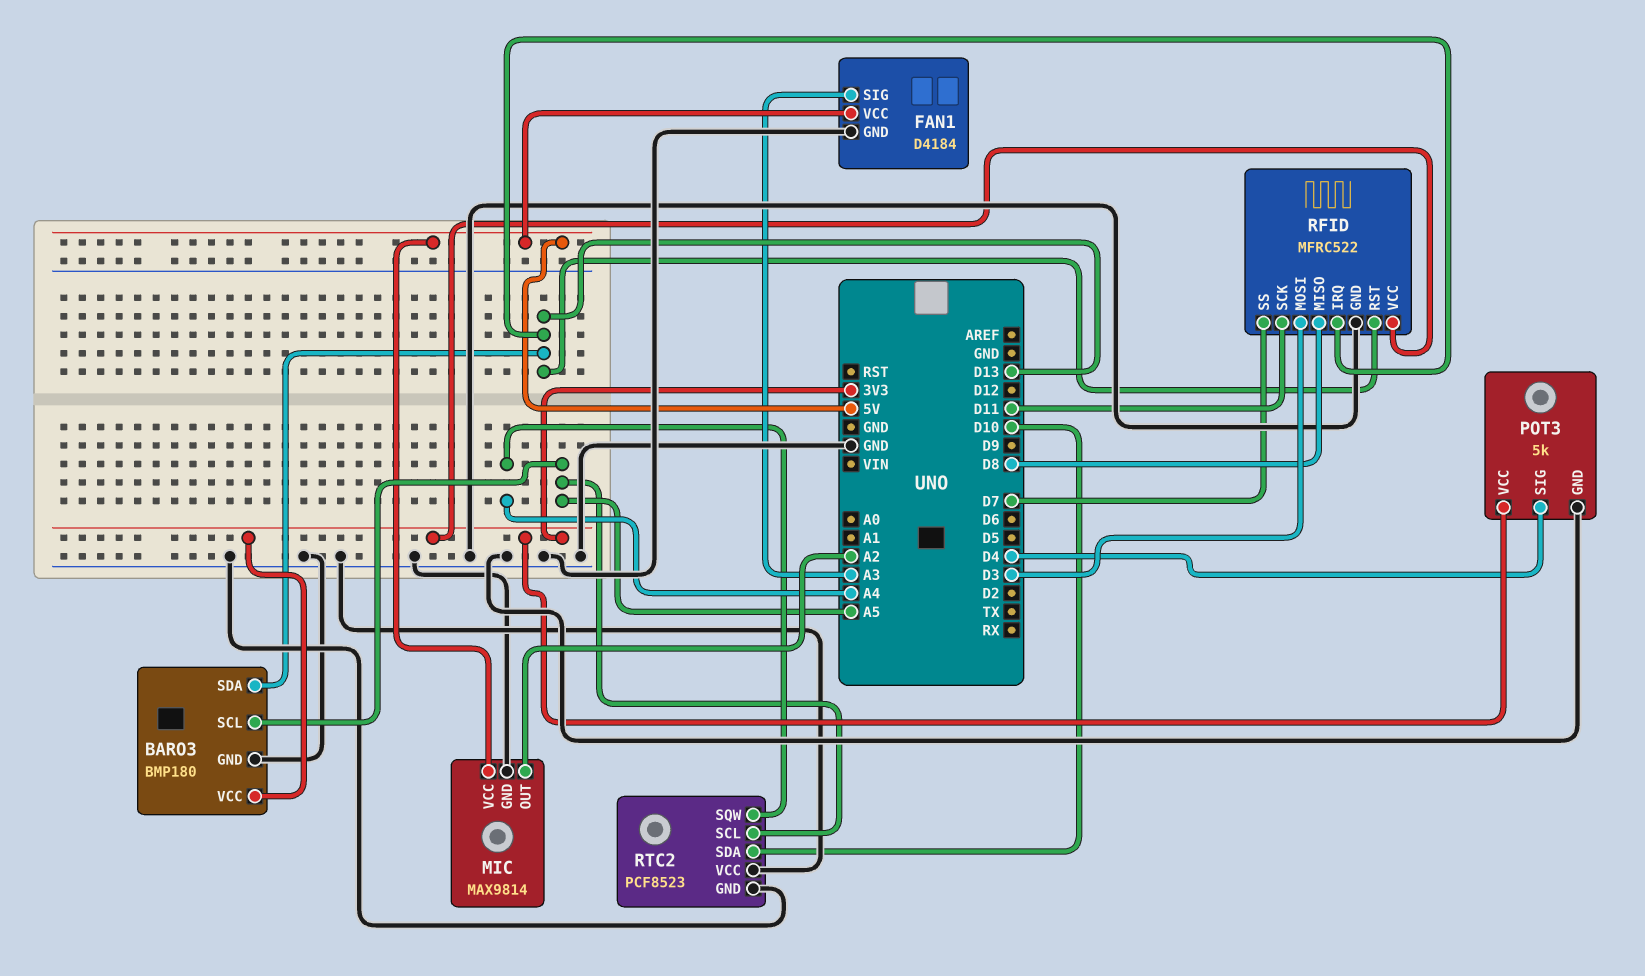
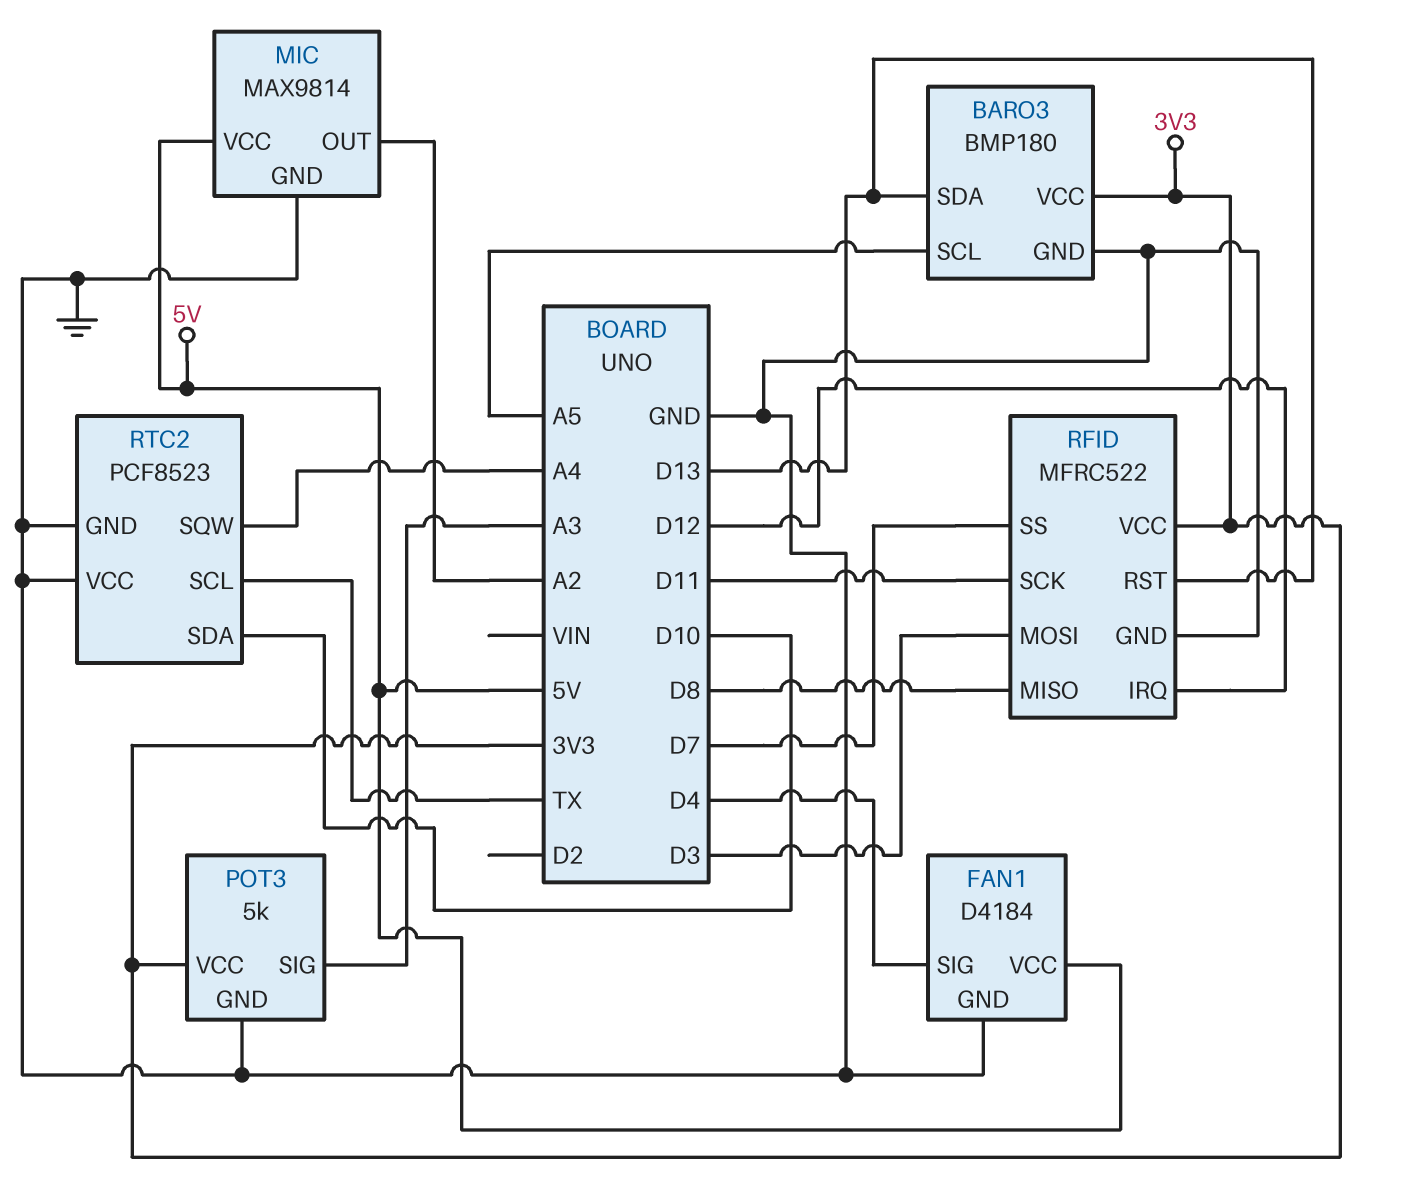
FAN1 pin SIG: A3 -> D4
POT3 pin SIG: D4 -> A3
RFID pin IRQ: D13 -> D12
RTC2 pin SCL: A5 -> TX

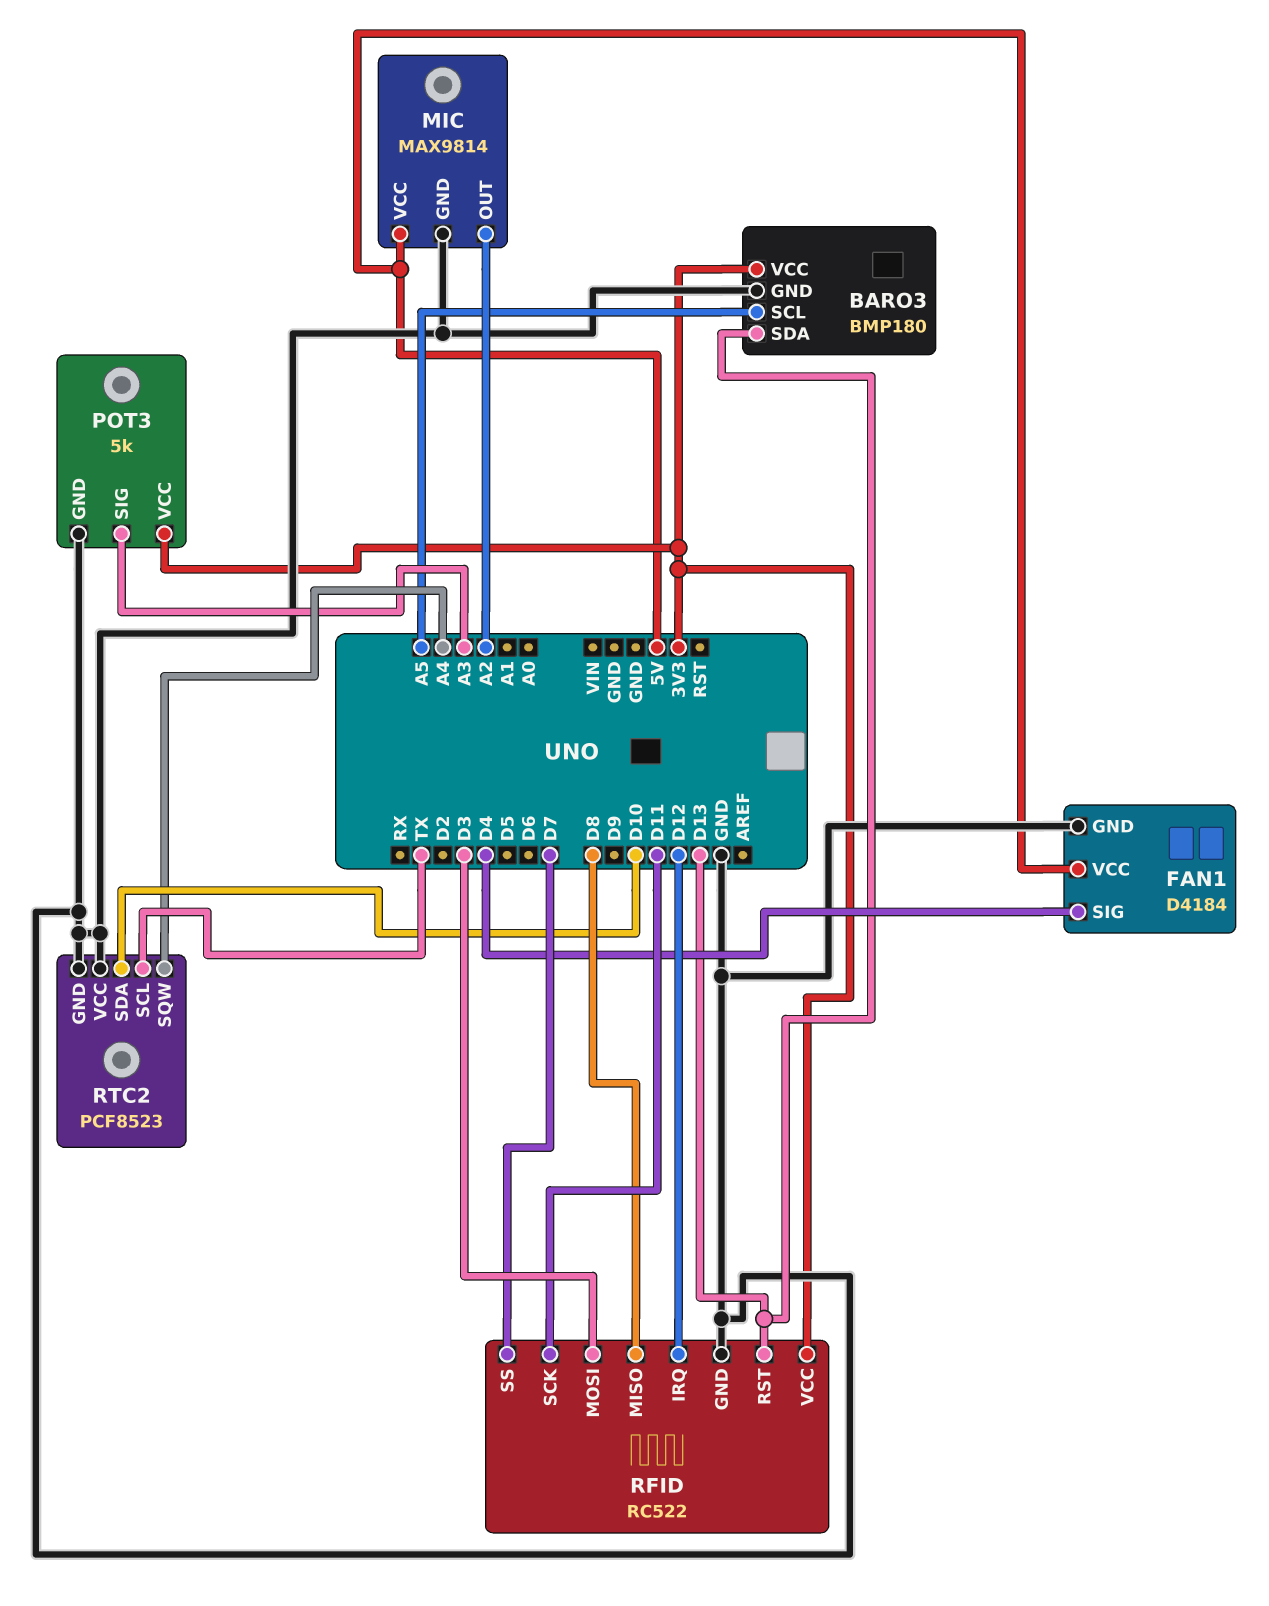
RFID: MFRC522 -> RC522

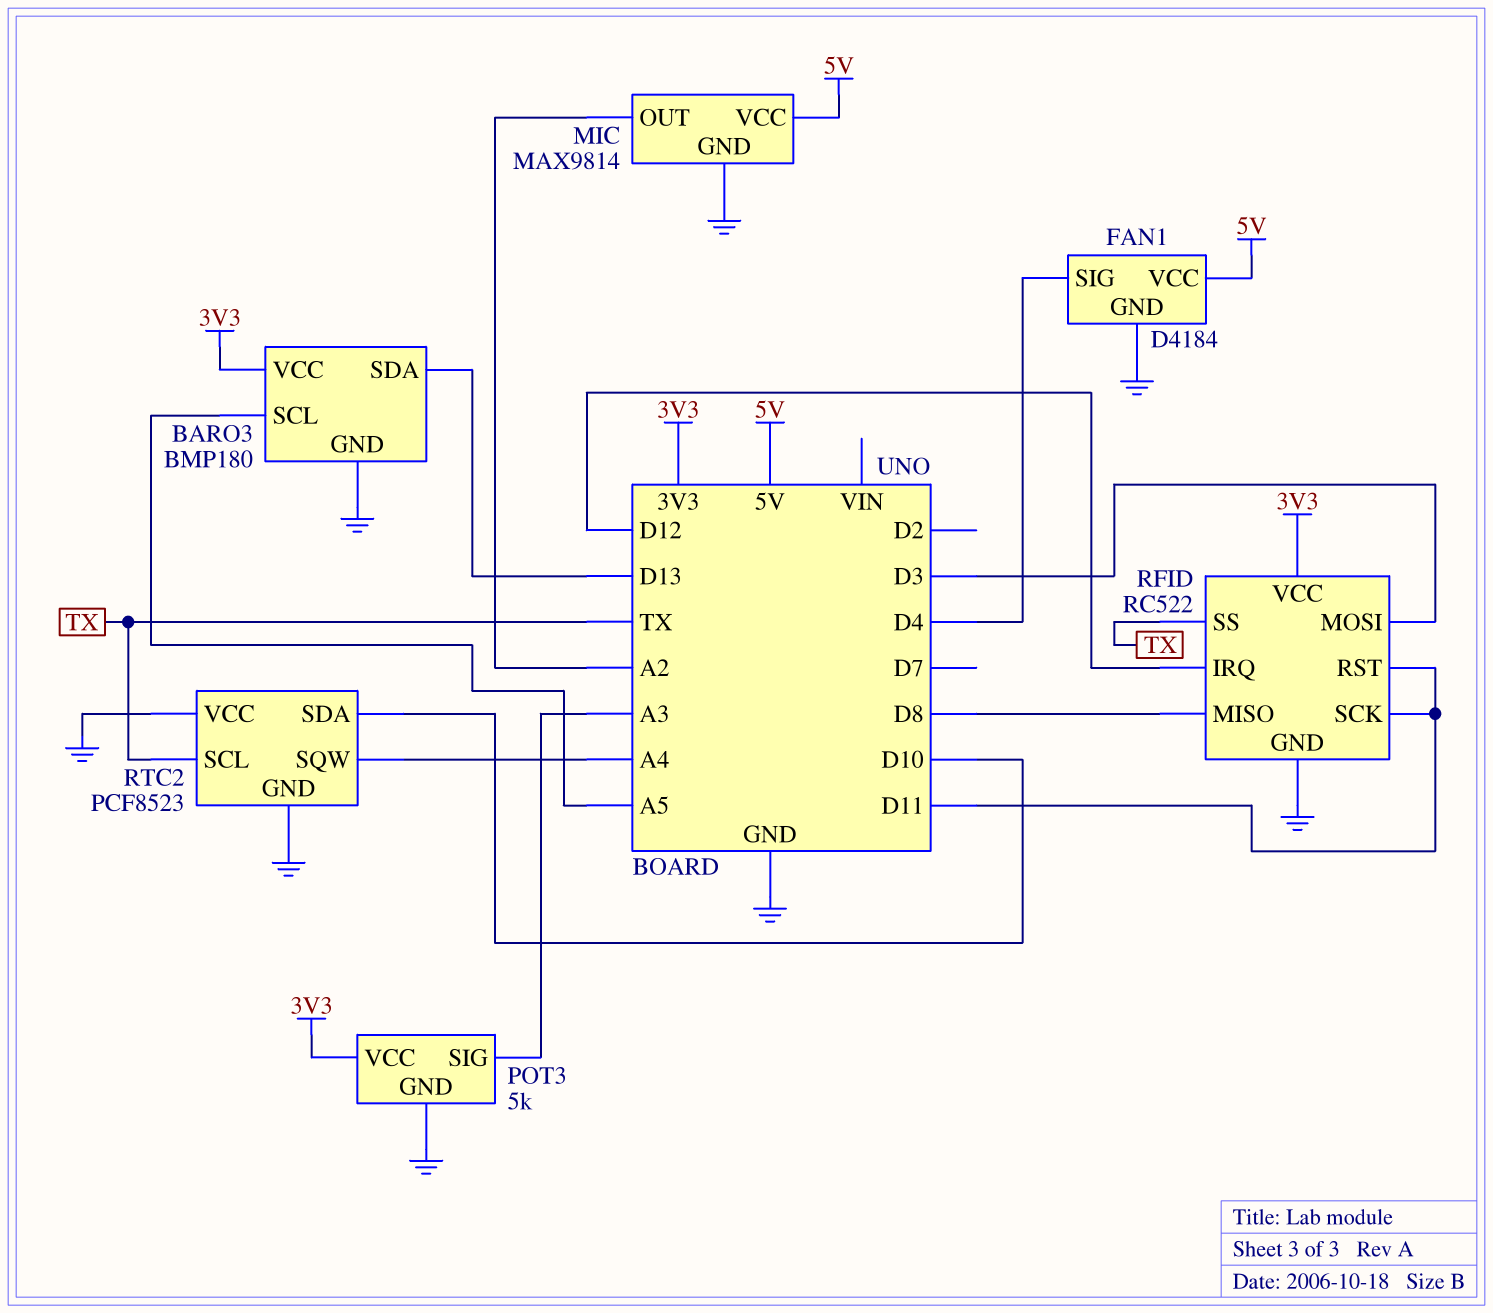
RFID pin RST: D13 -> D11
RFID pin SS: D7 -> TX

